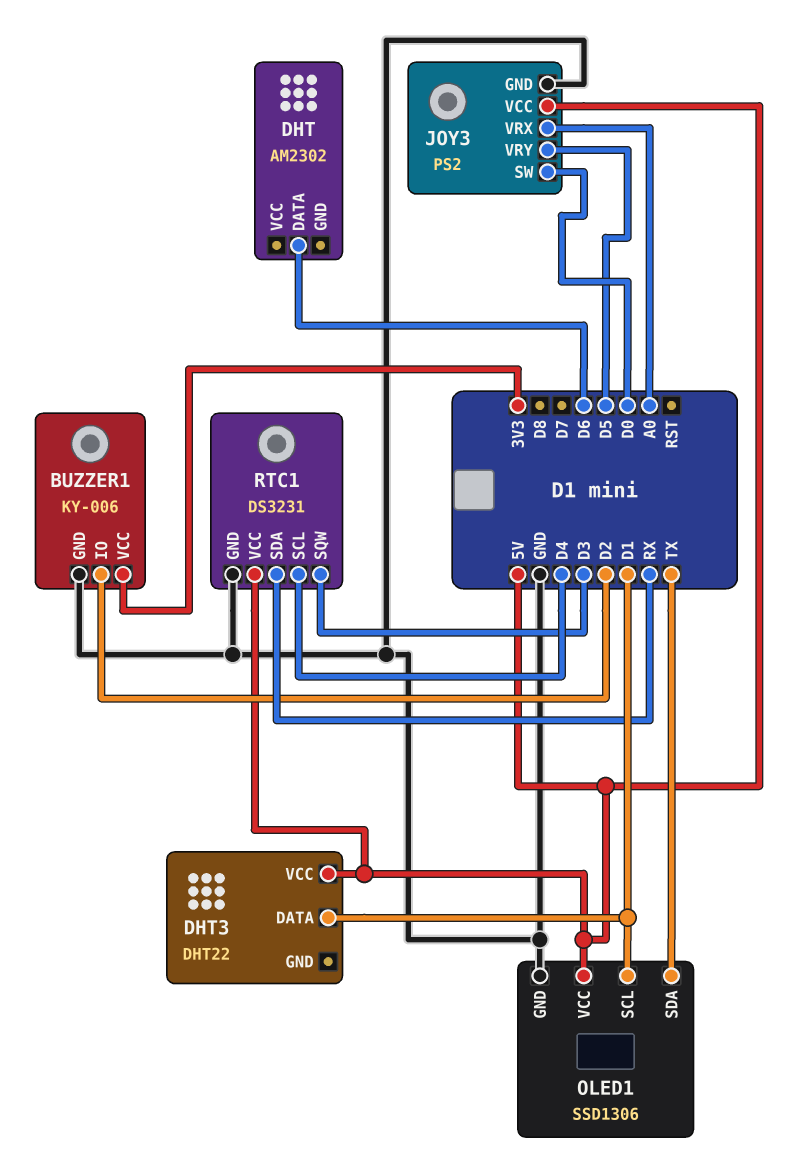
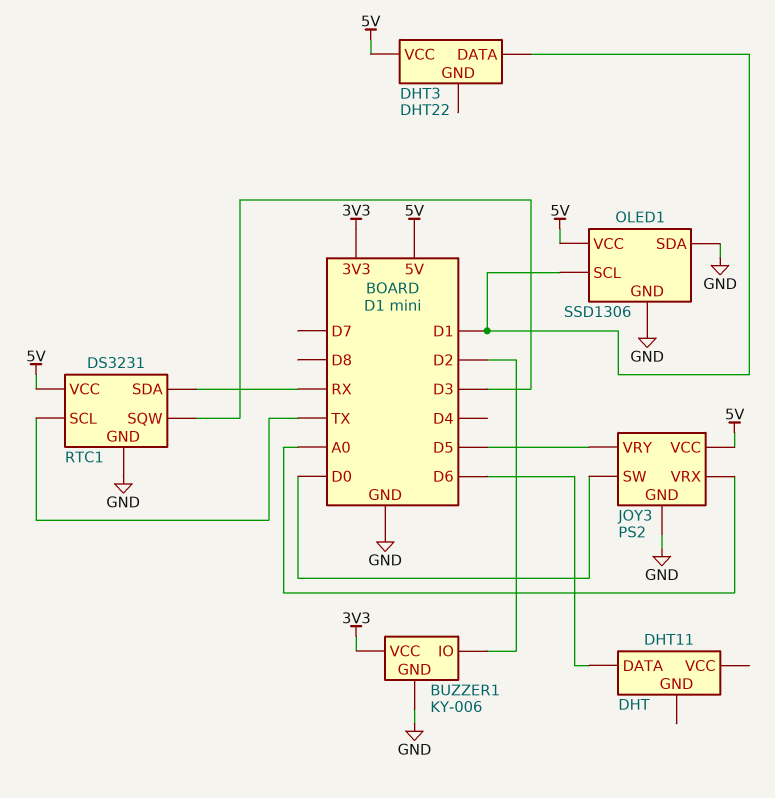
DHT: AM2302 -> DHT11
OLED1 pin SDA: TX -> GND
RTC1 pin SCL: D4 -> TX

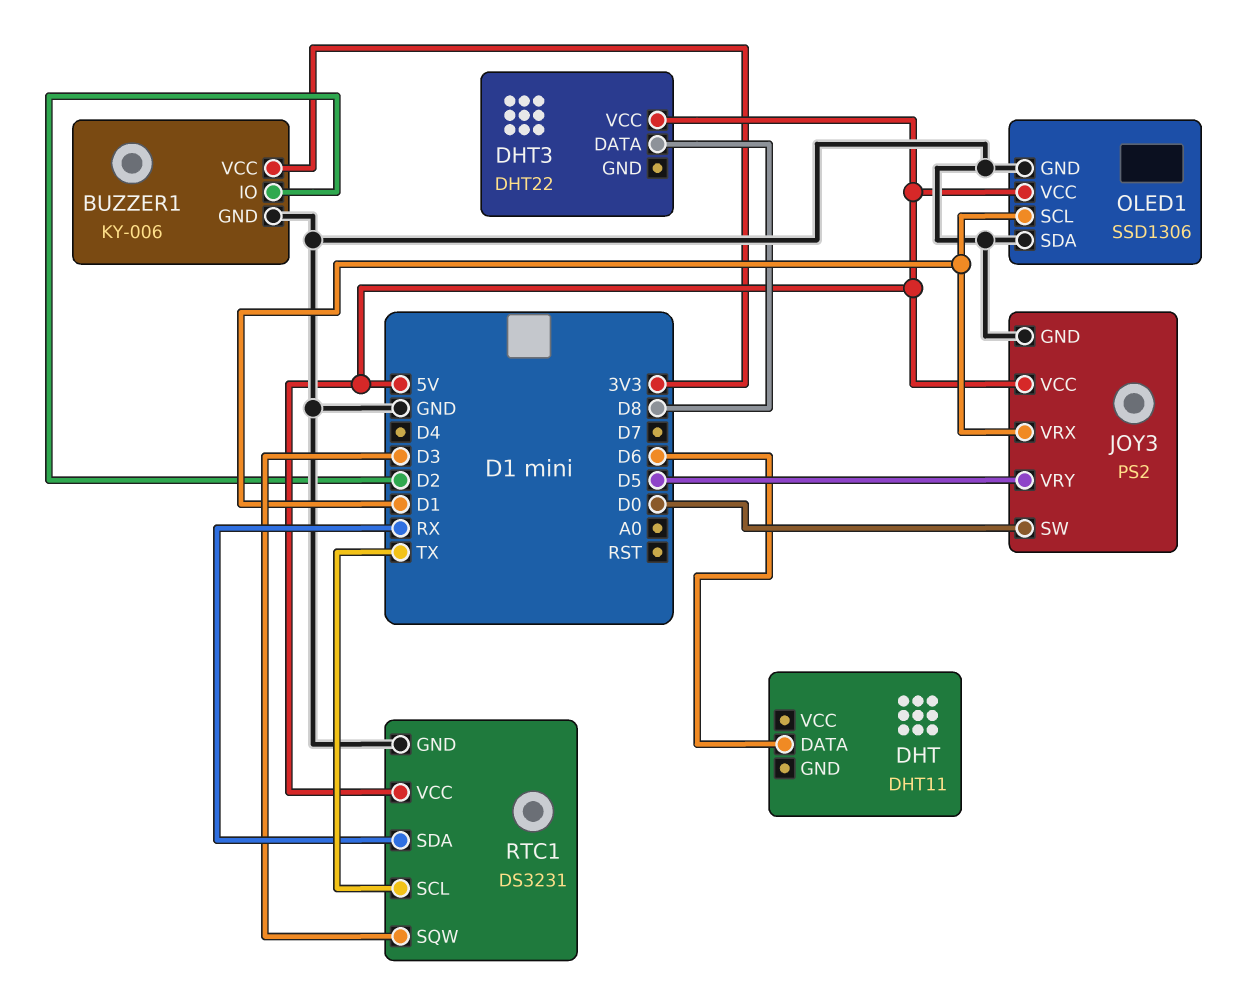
DHT3 pin DATA: D1 -> D8
JOY3 pin VRX: A0 -> D1

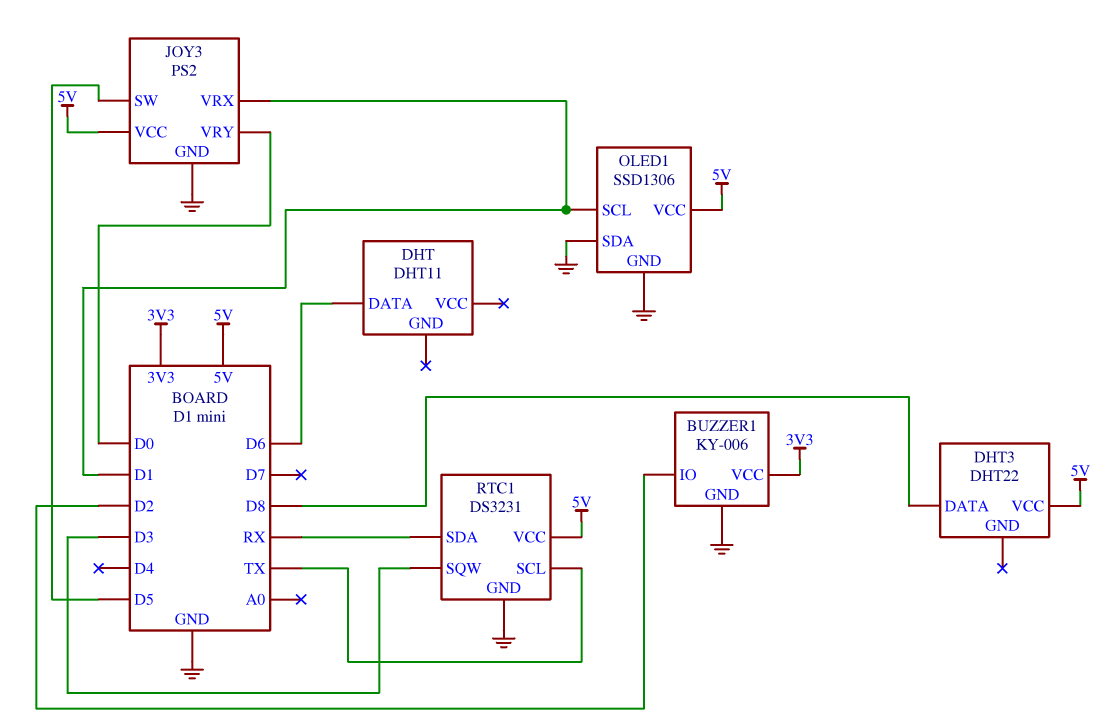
JOY3 pin SW: D0 -> D5
JOY3 pin VRY: D5 -> D0

